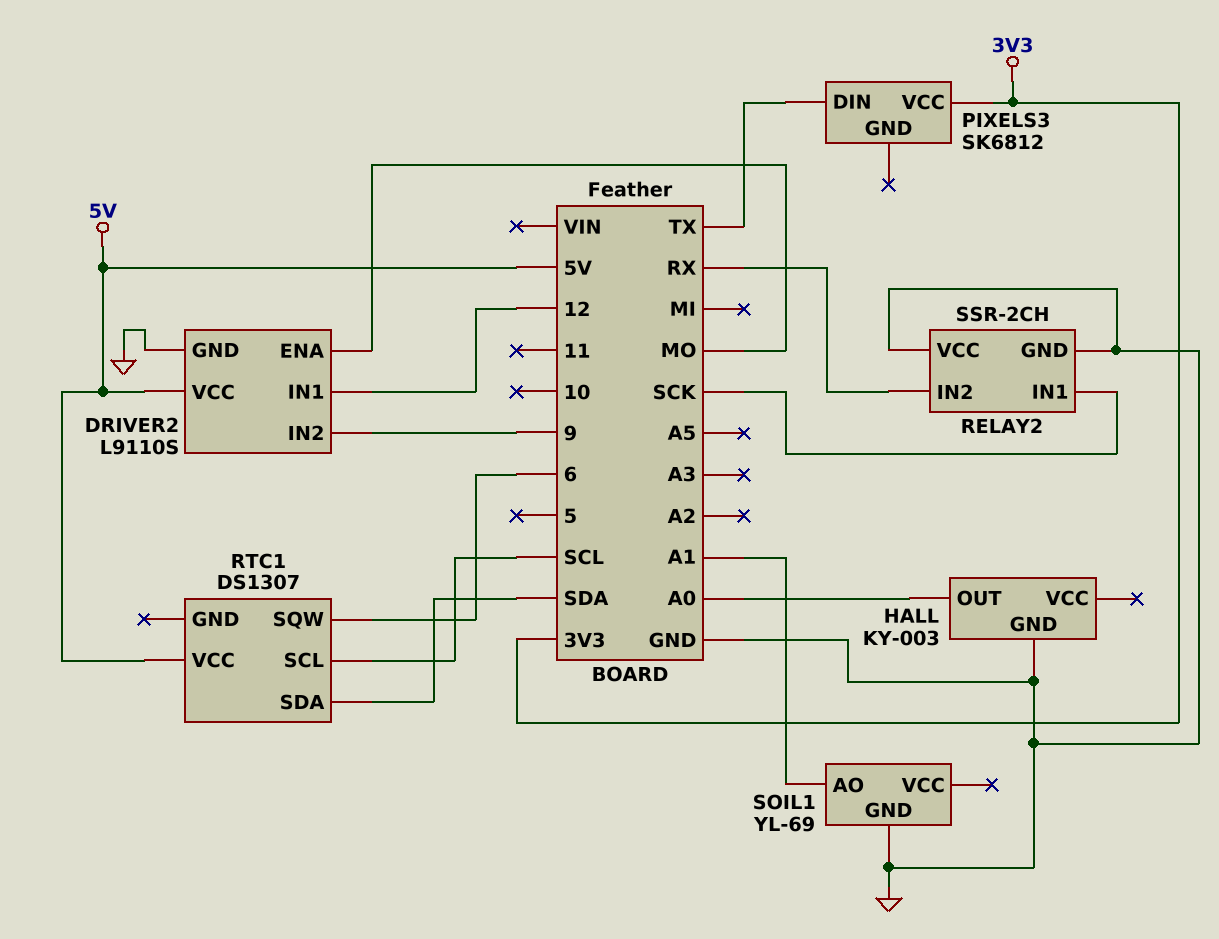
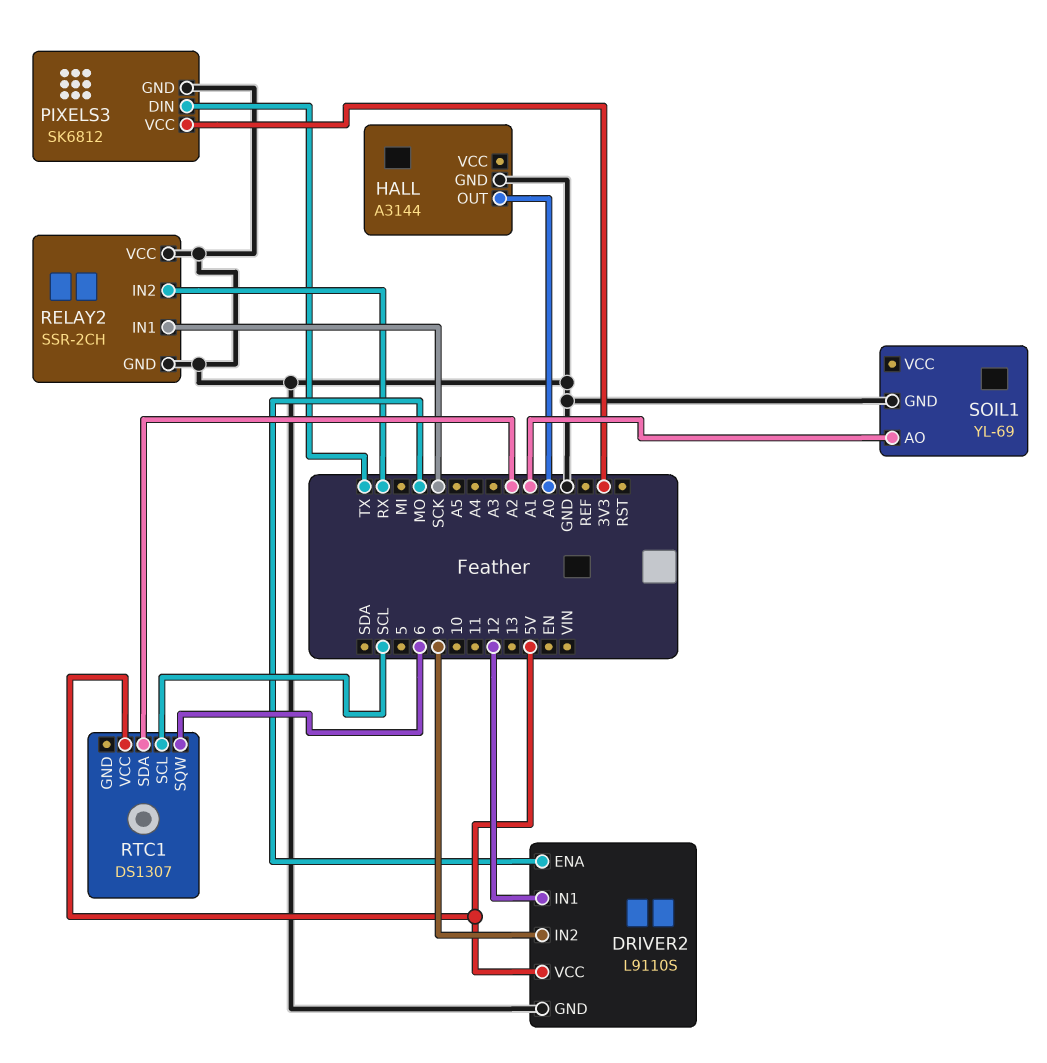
HALL: KY-003 -> A3144
PIXELS3 pin GND: none -> GND
RTC1 pin SDA: SDA -> A2

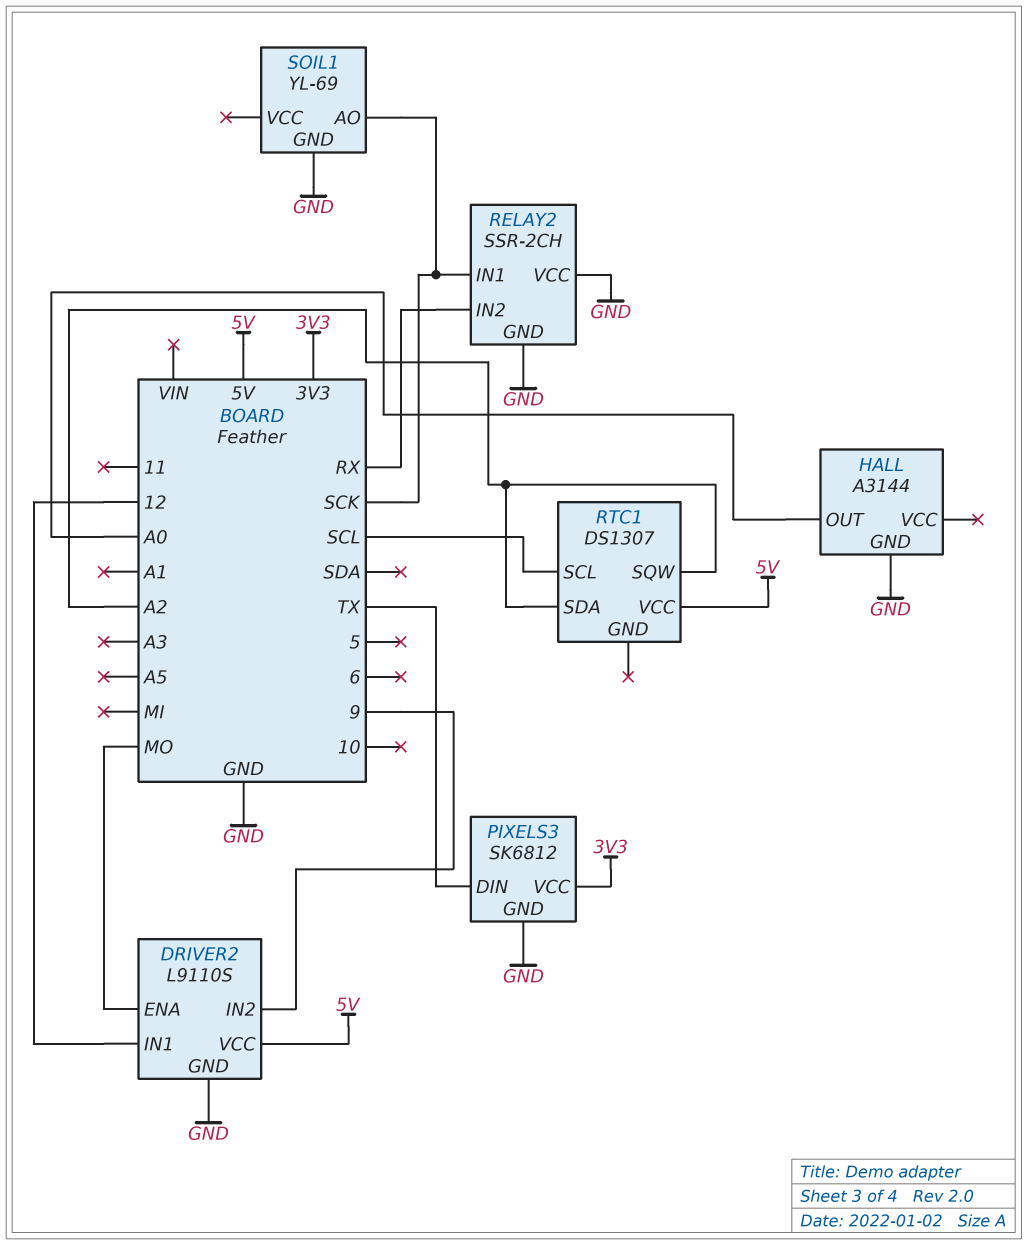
RTC1 pin SQW: 6 -> A2
SOIL1 pin AO: A1 -> SCK

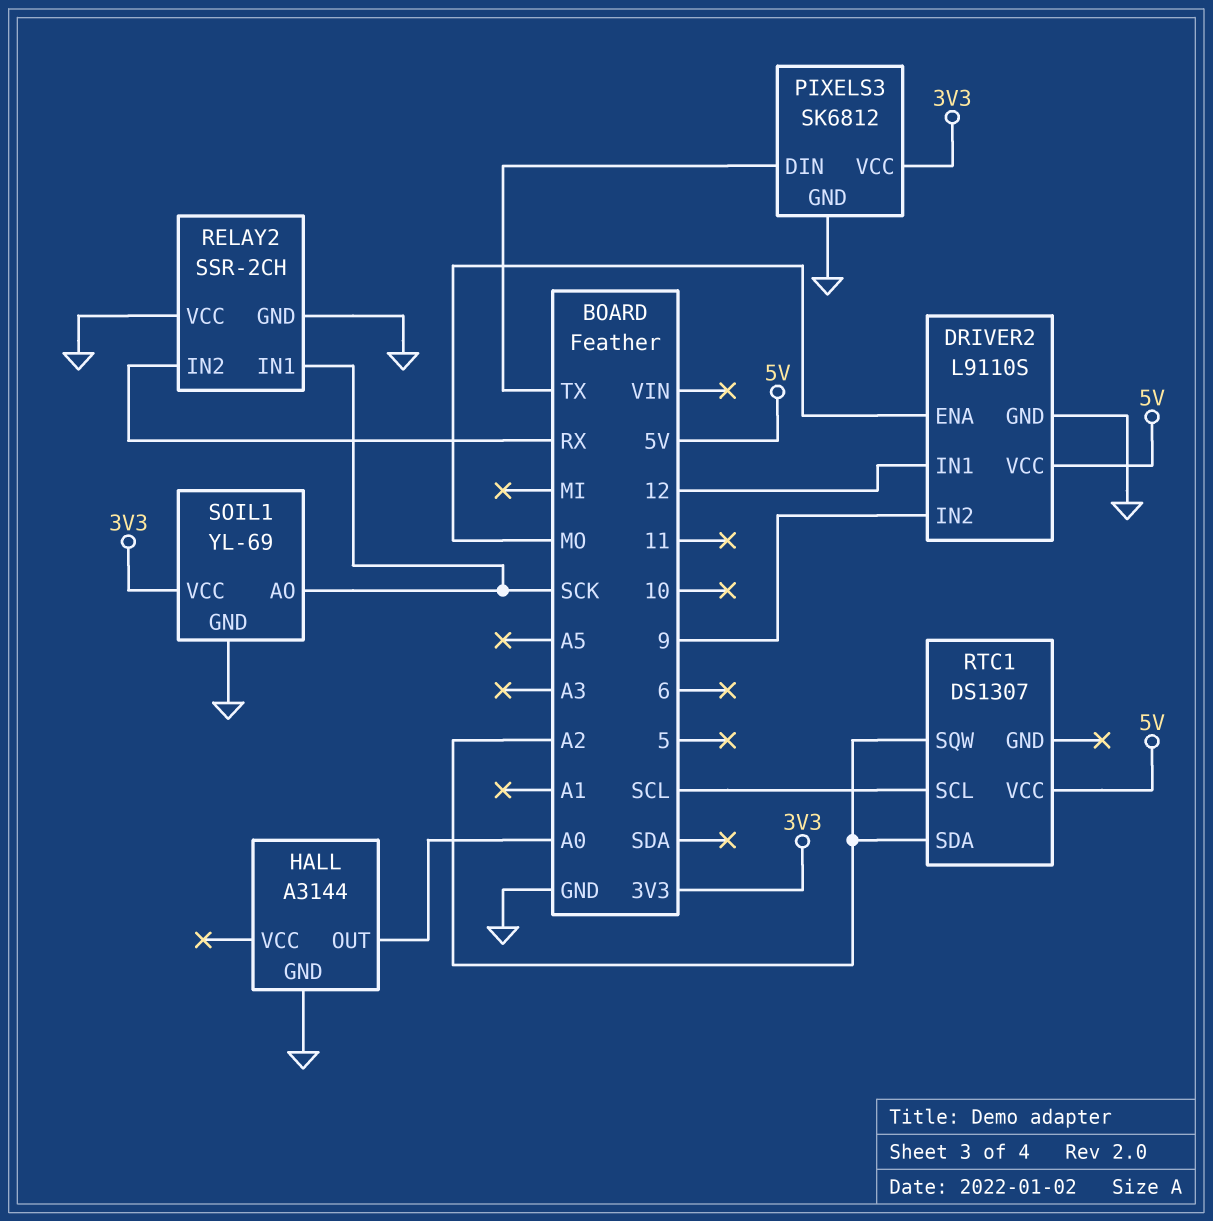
SOIL1 pin VCC: none -> 3V3

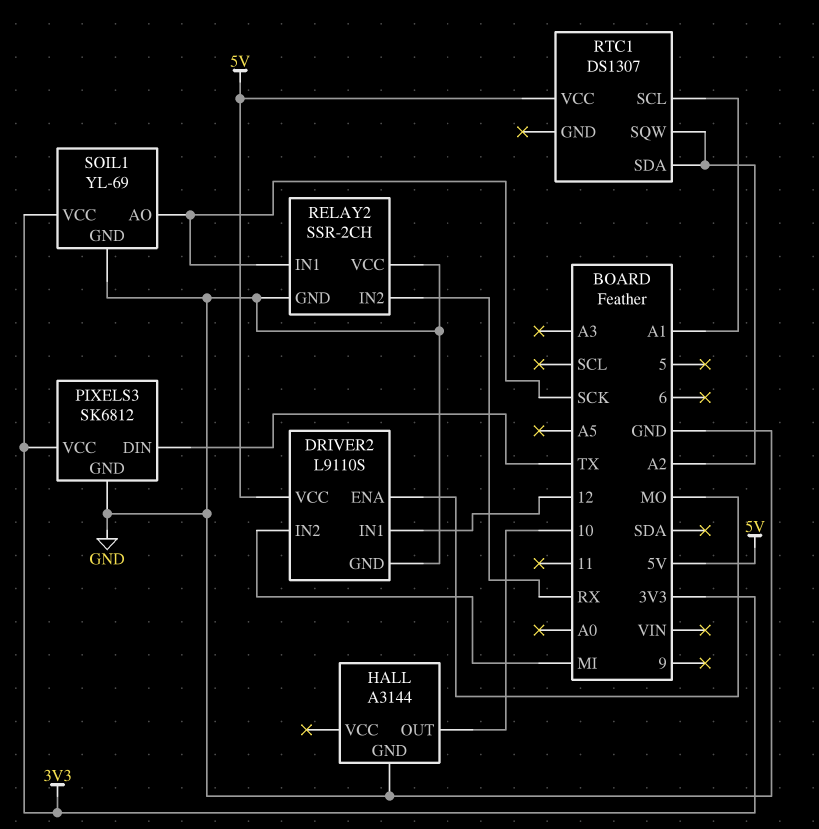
DRIVER2 pin IN2: 9 -> MI
HALL pin OUT: A0 -> 10
RTC1 pin SCL: SCL -> A1

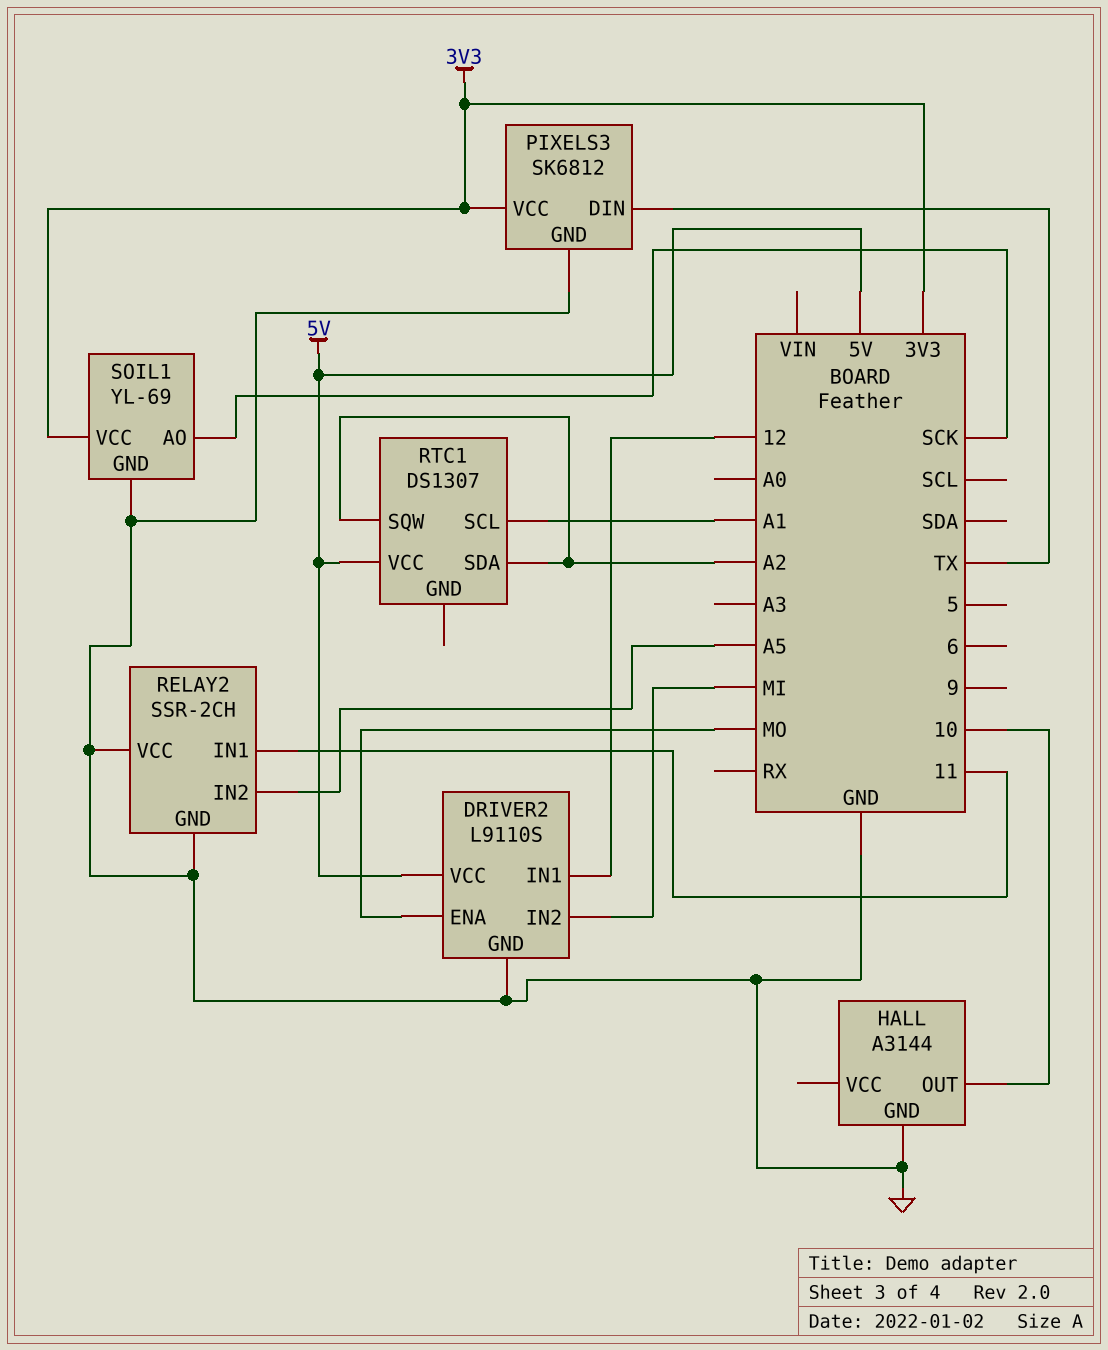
RELAY2 pin IN1: SCK -> 11
RELAY2 pin IN2: RX -> A5

